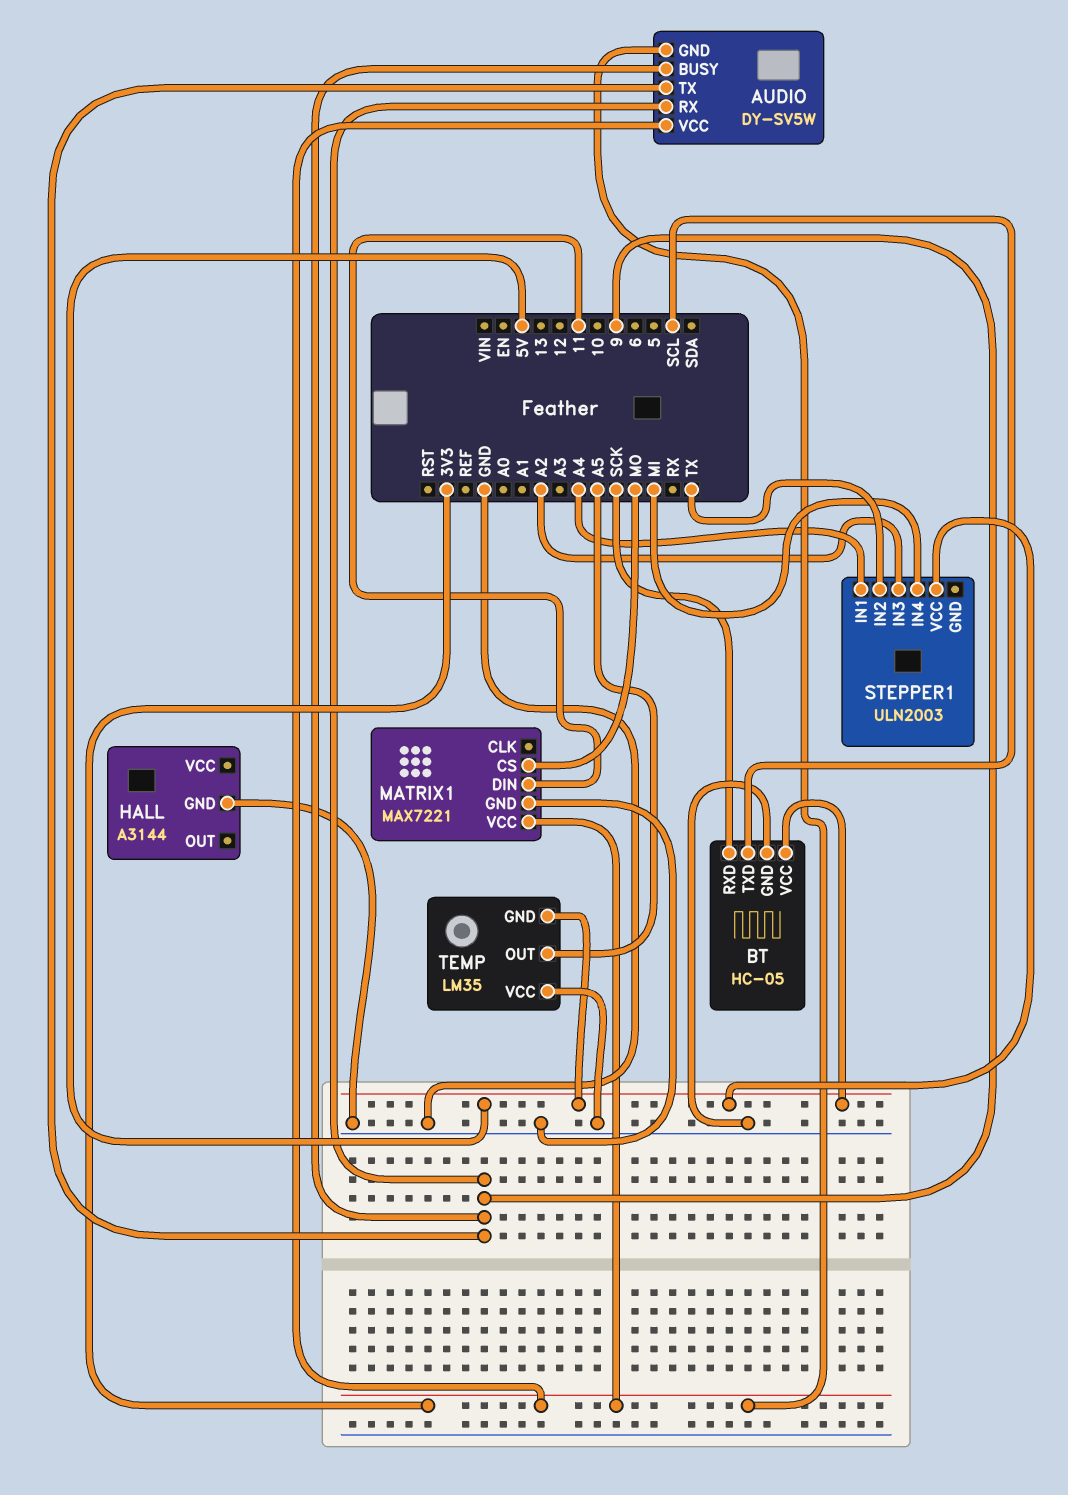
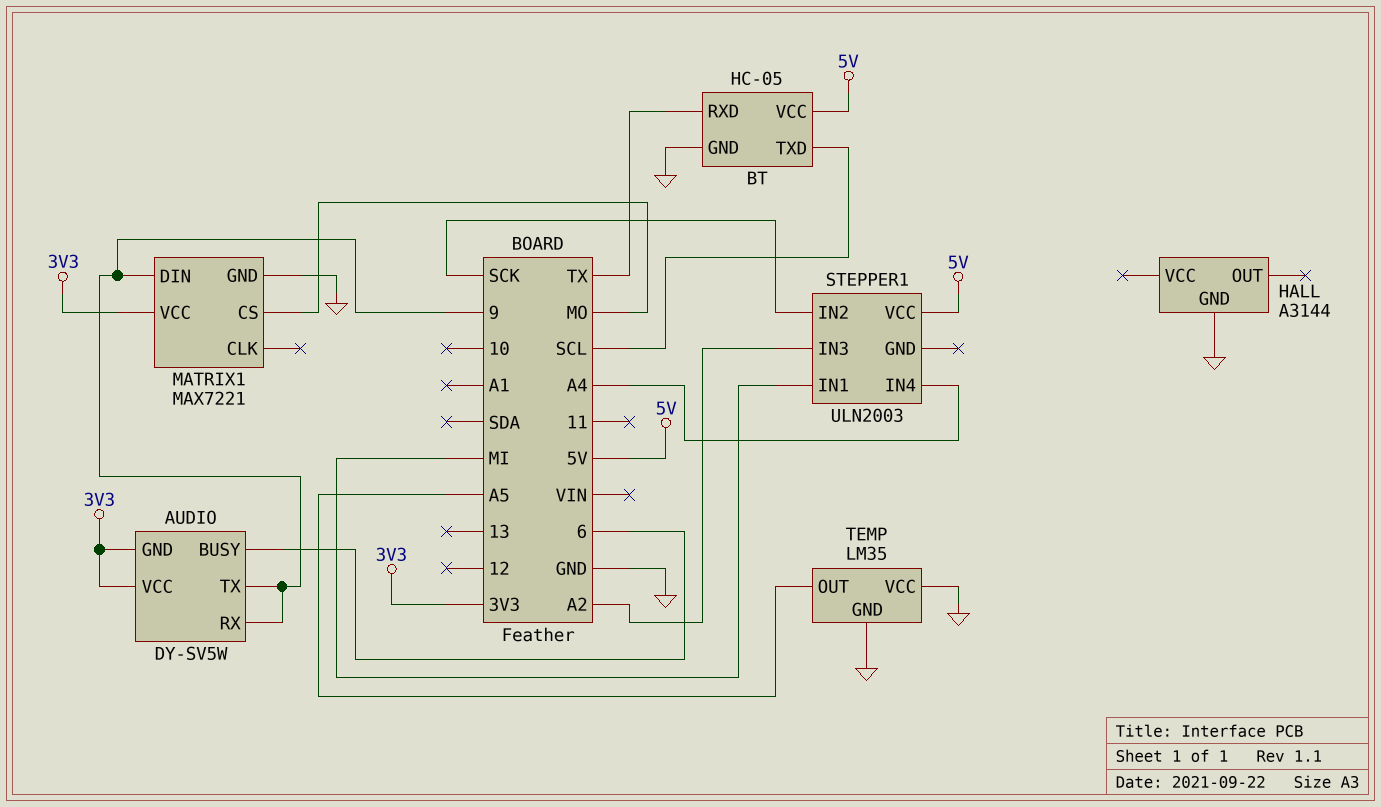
AUDIO pin BUSY: 9 -> 6
BT pin RXD: SCK -> TX
MATRIX1 pin DIN: 11 -> 9
STEPPER1 pin IN1: A4 -> MI
STEPPER1 pin IN2: TX -> SCK
STEPPER1 pin IN4: MI -> A4
TEMP pin GND: 5V -> GND

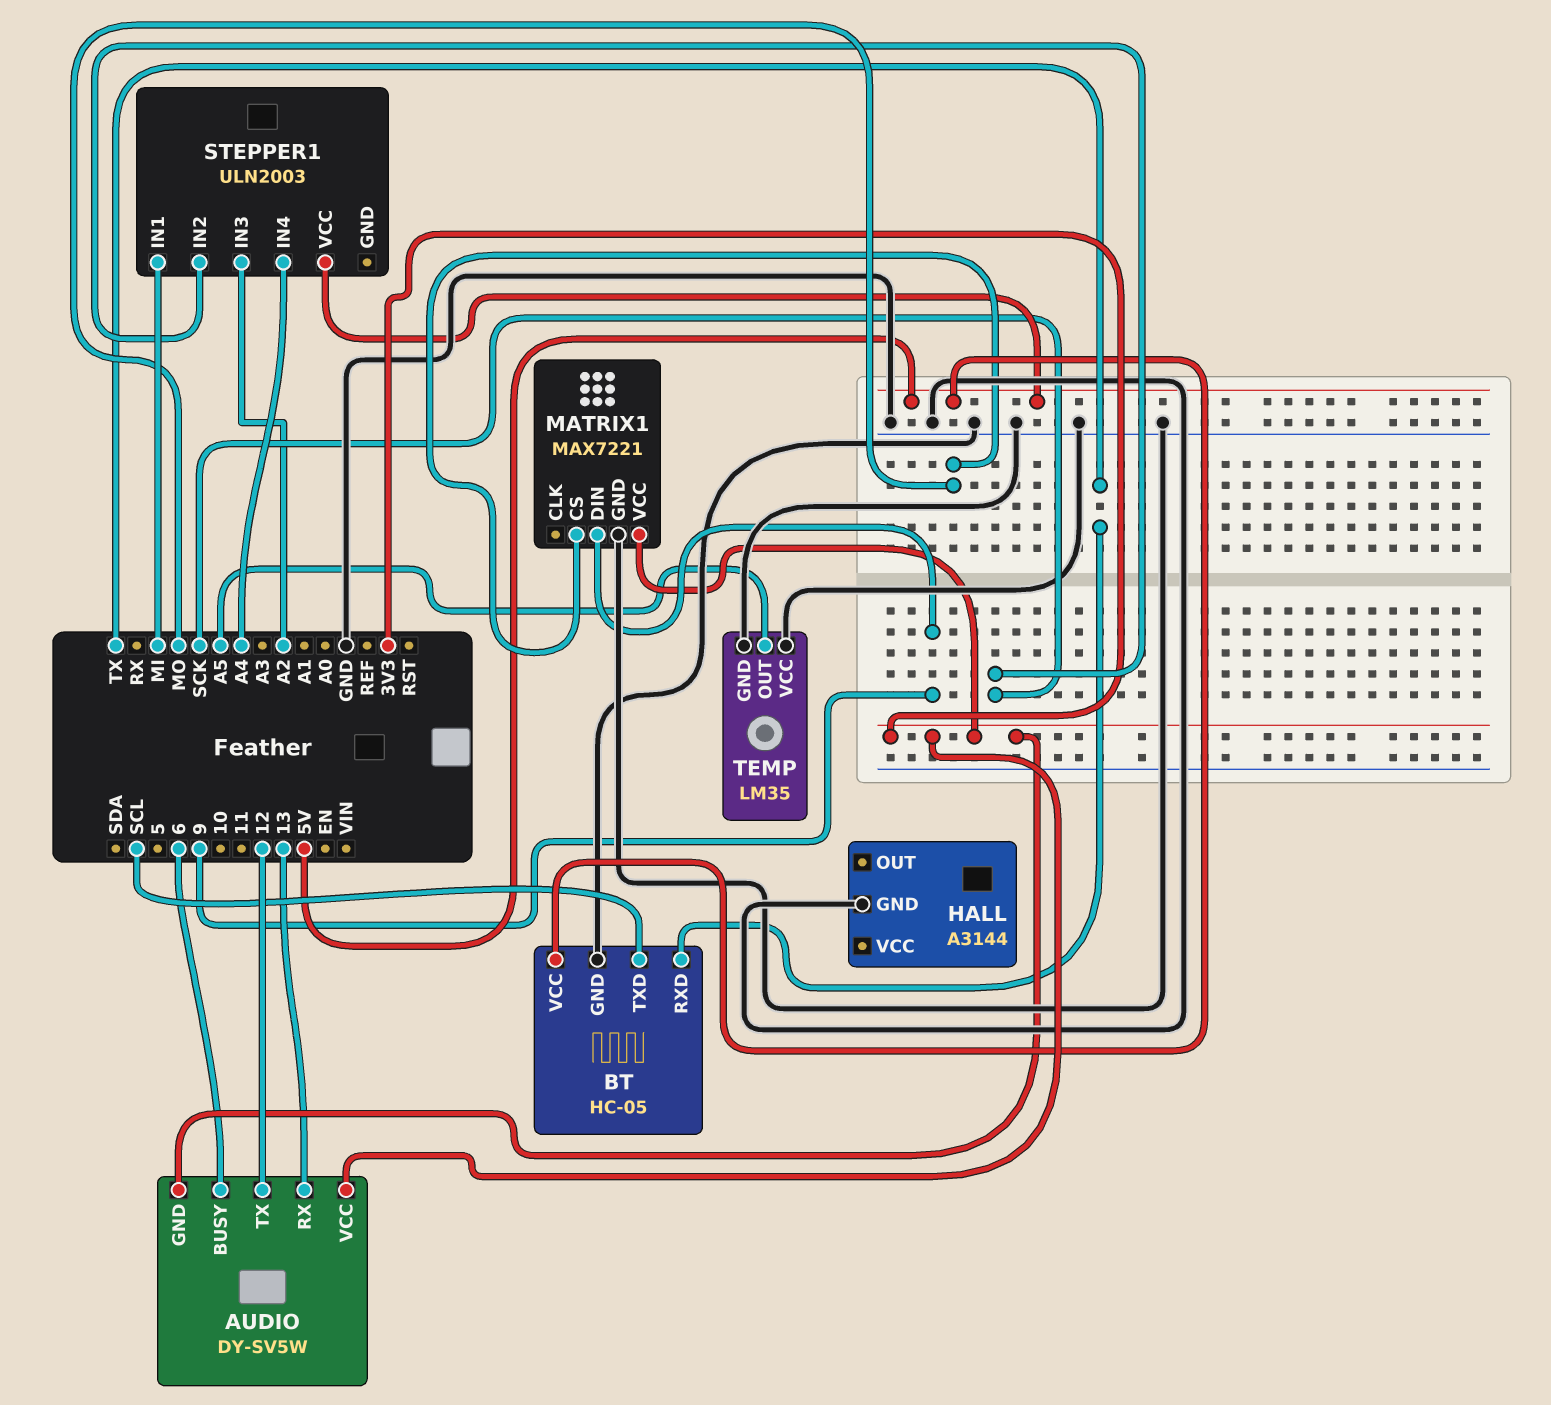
AUDIO pin RX: 9 -> 13
AUDIO pin TX: 9 -> 12

